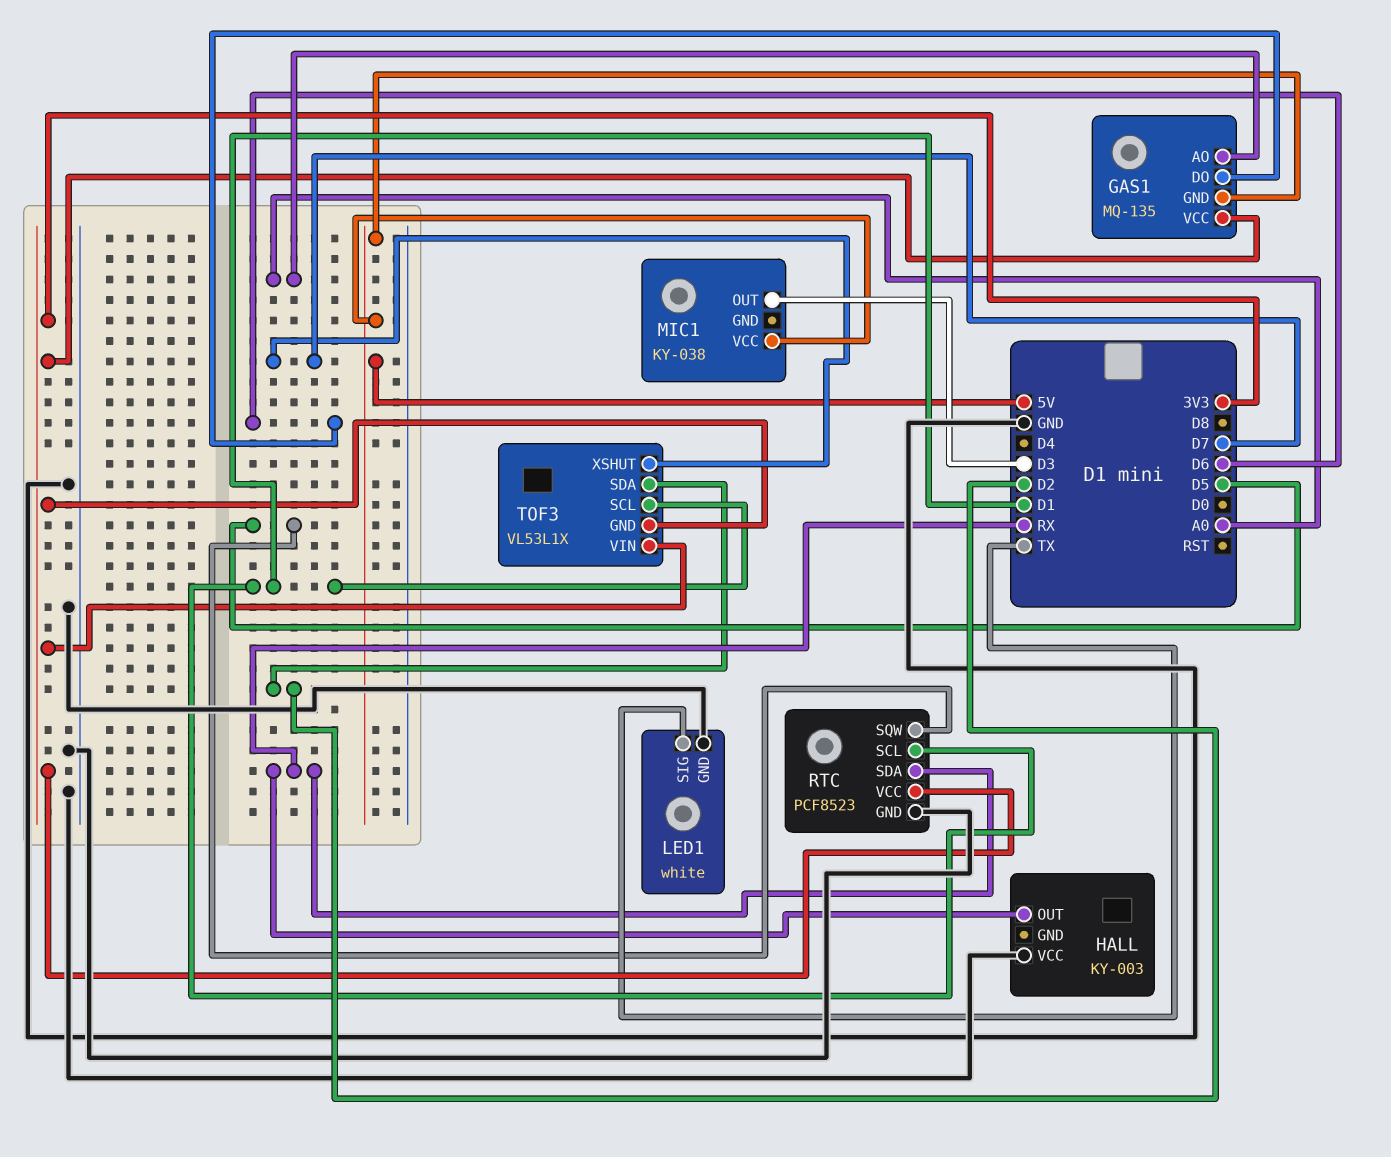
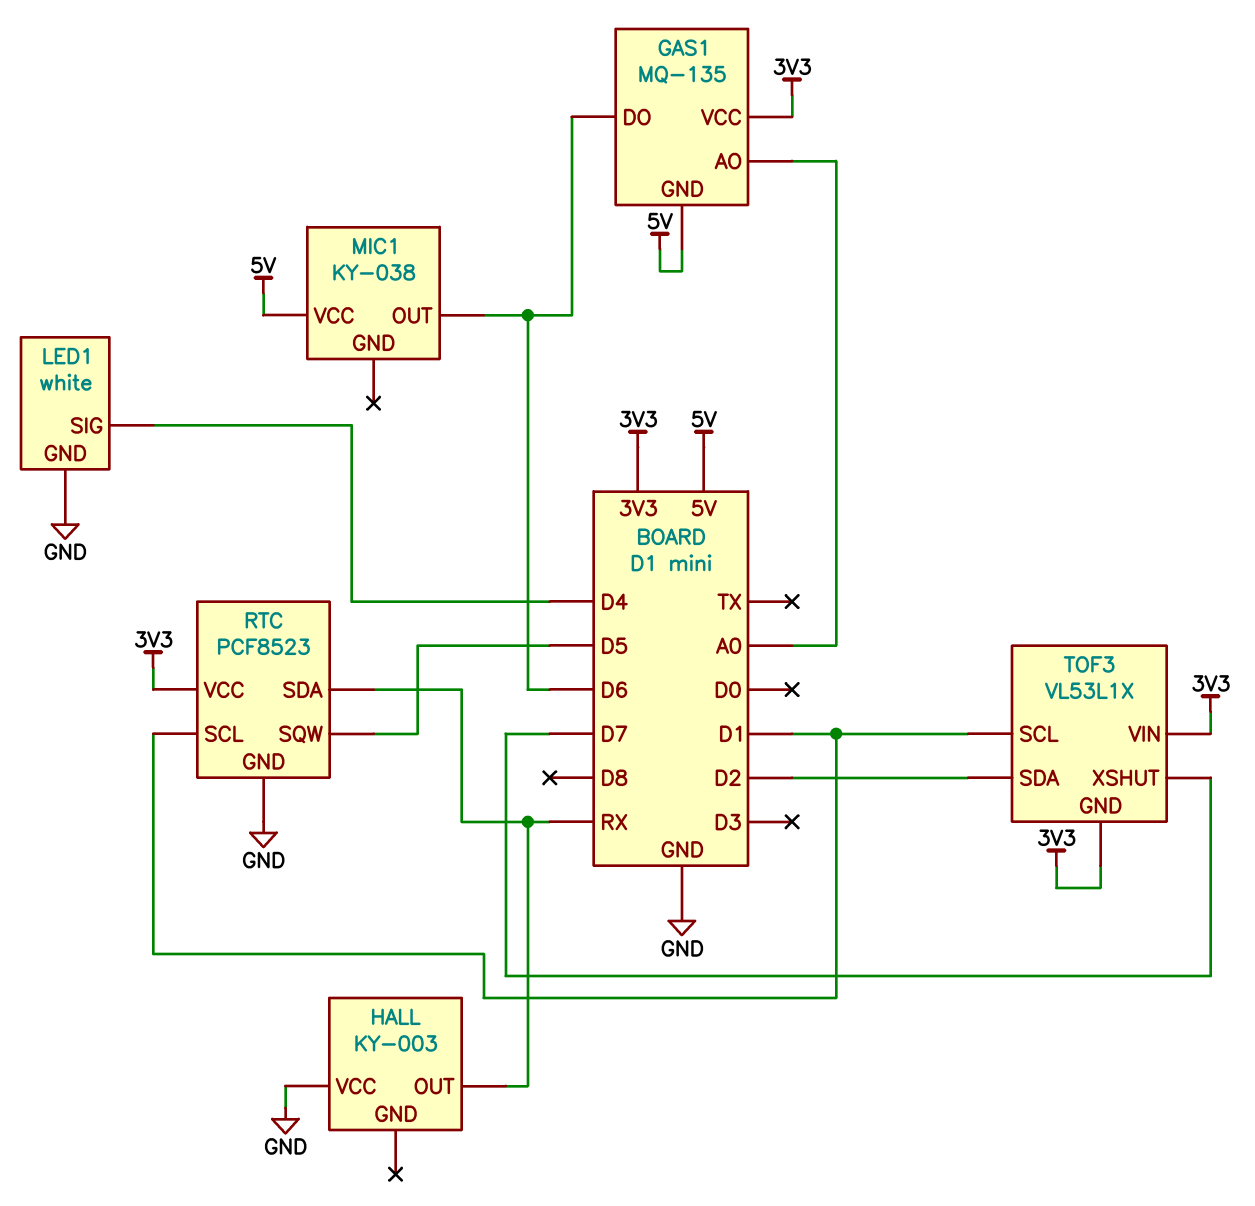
LED1 pin SIG: TX -> D4
MIC1 pin OUT: D3 -> D6

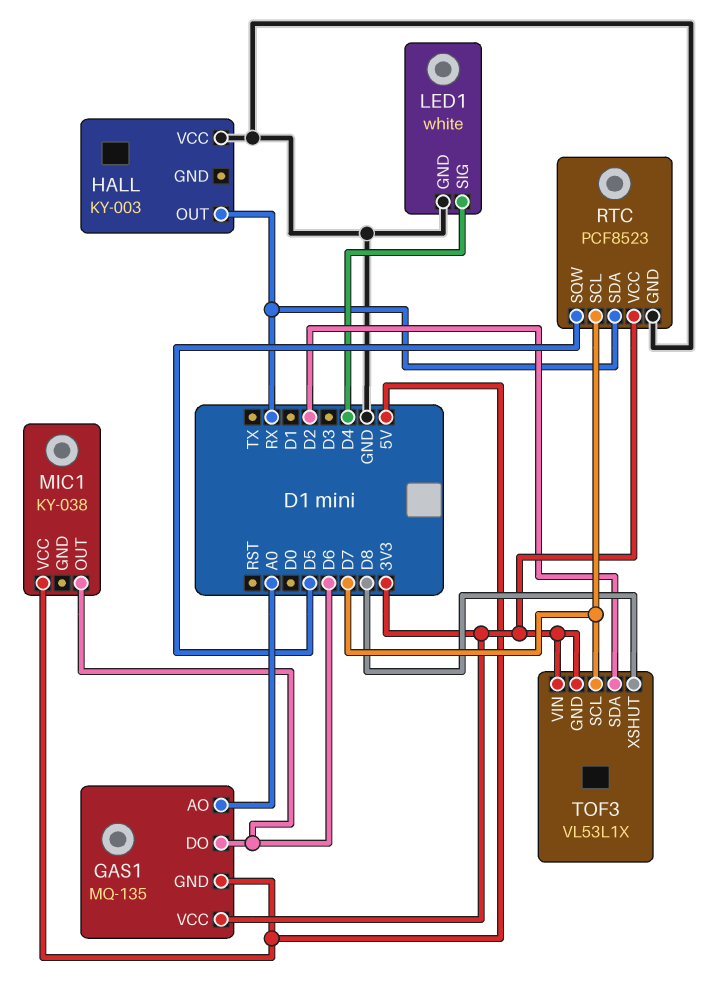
RTC pin SCL: D1 -> D7
TOF3 pin SCL: D1 -> D7
TOF3 pin XSHUT: D7 -> D8

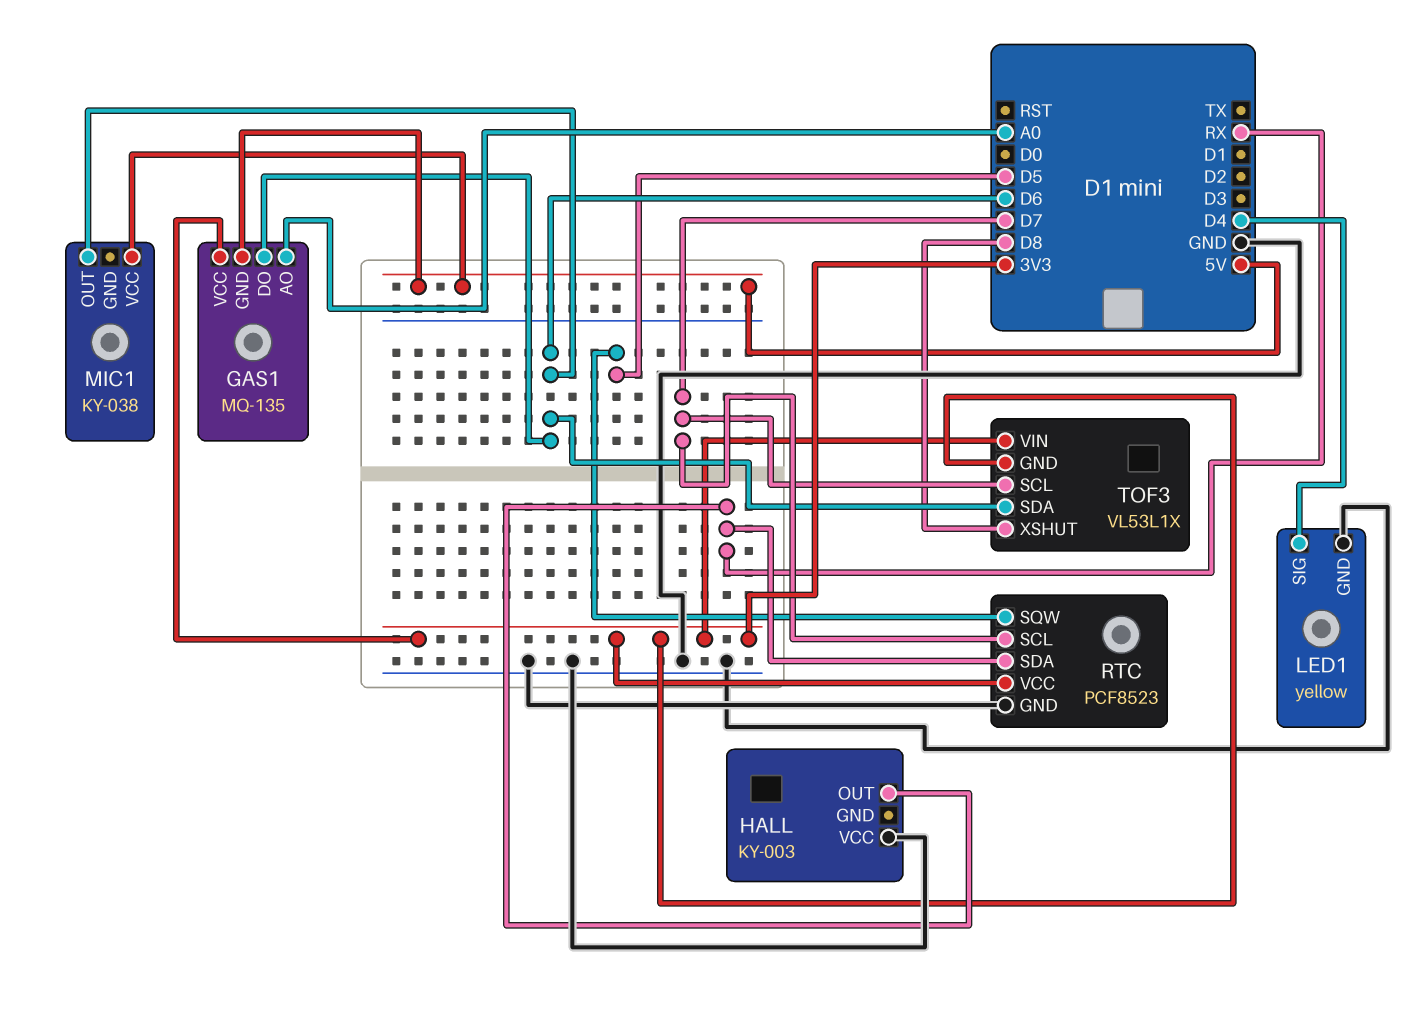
LED1: white -> yellow
TOF3 pin SDA: D2 -> D6

